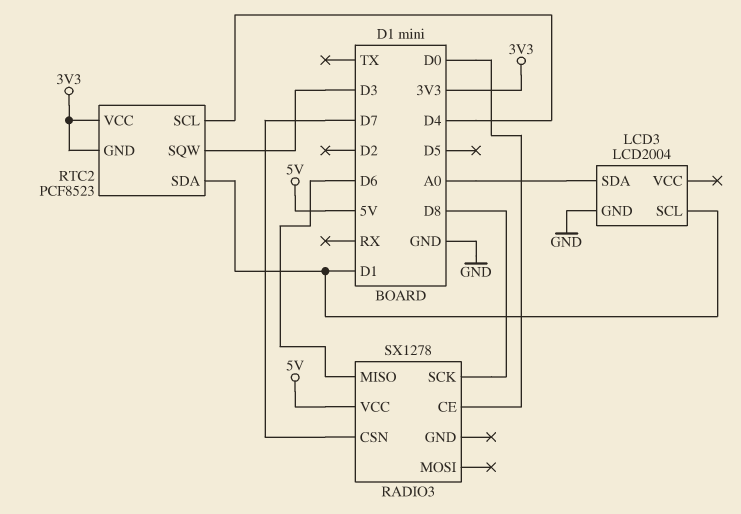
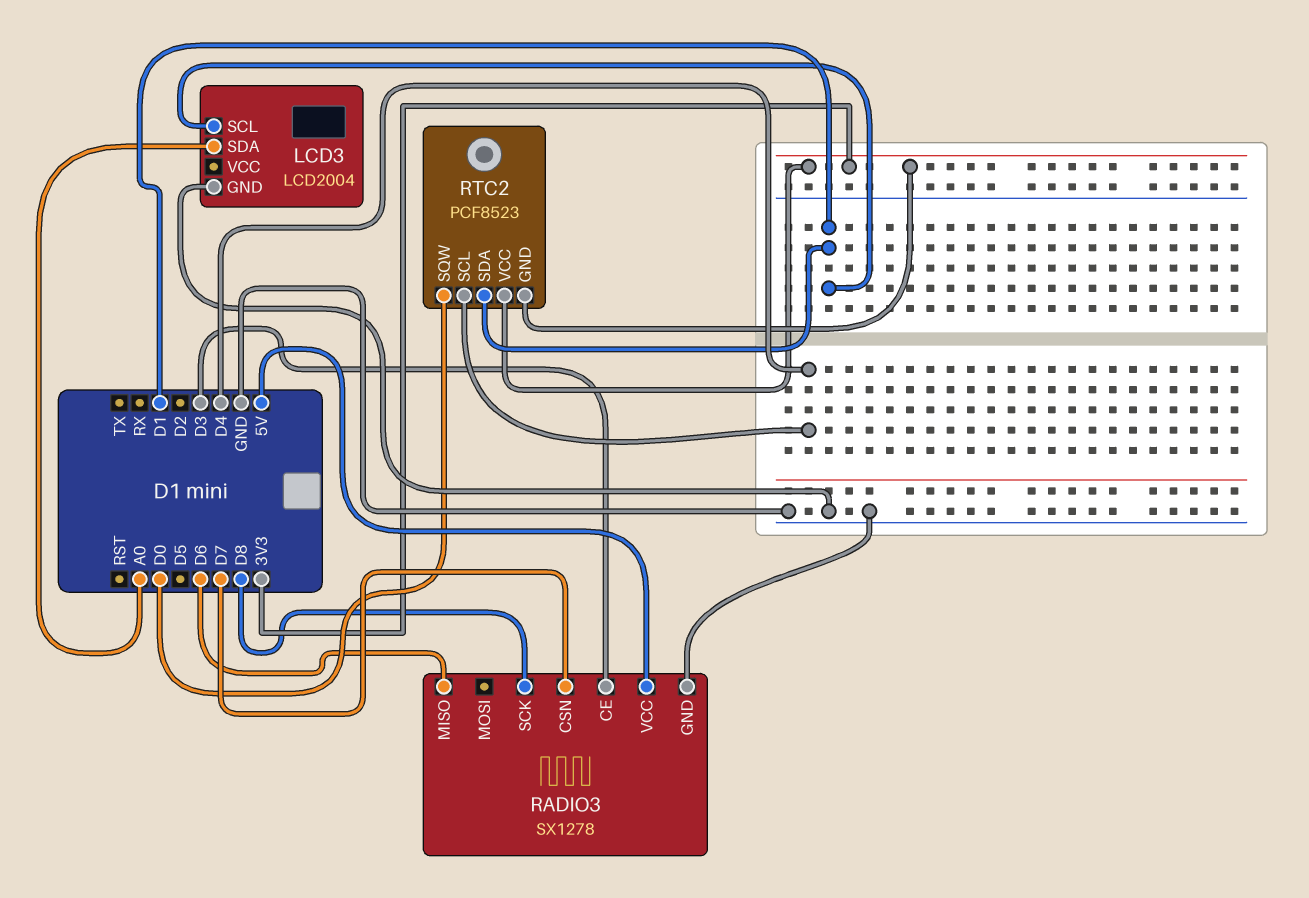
RADIO3 pin CE: D0 -> D3
RADIO3 pin GND: none -> GND
RTC2 pin SQW: D3 -> D0

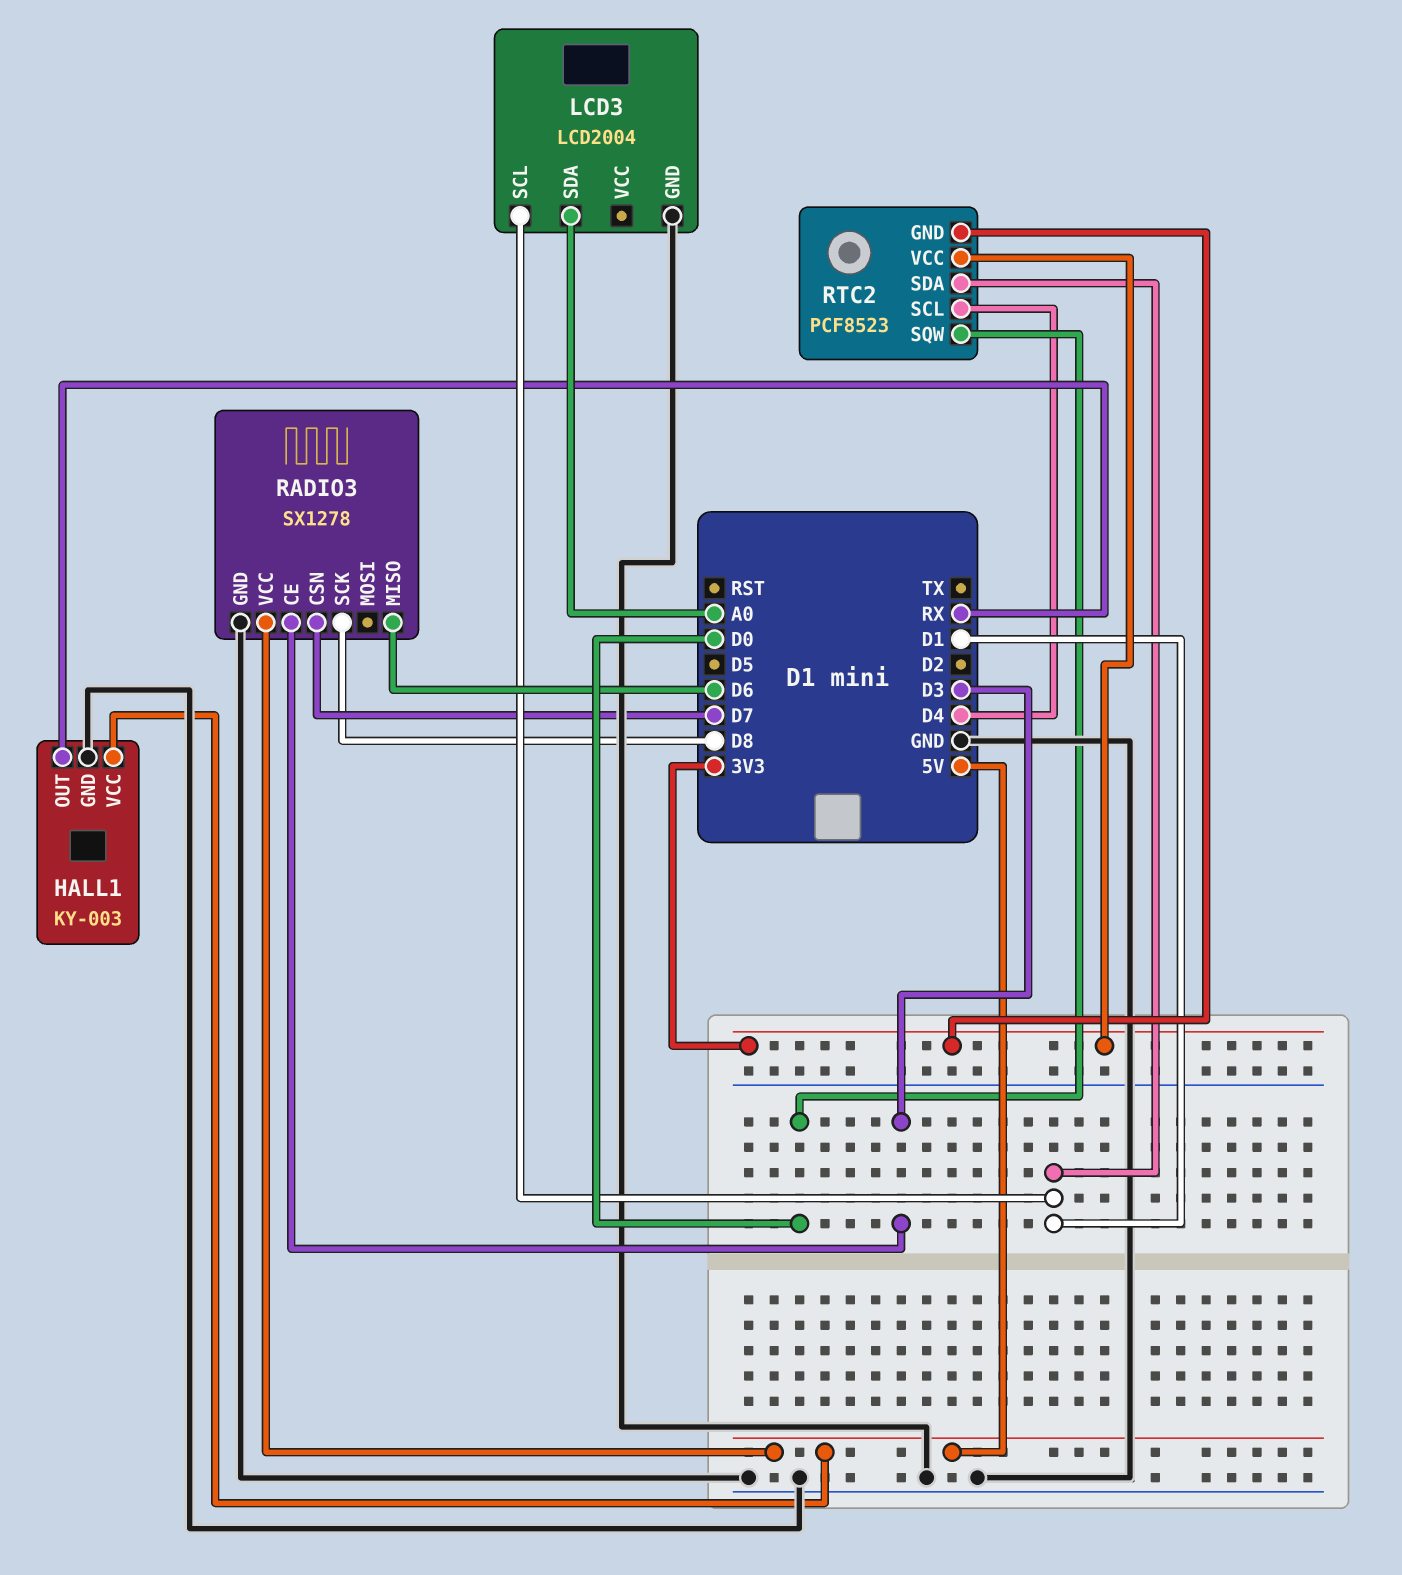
HALL1: none -> KY-003
HALL1 pin GND: none -> GND
HALL1 pin OUT: none -> RX
HALL1 pin VCC: none -> 5V

